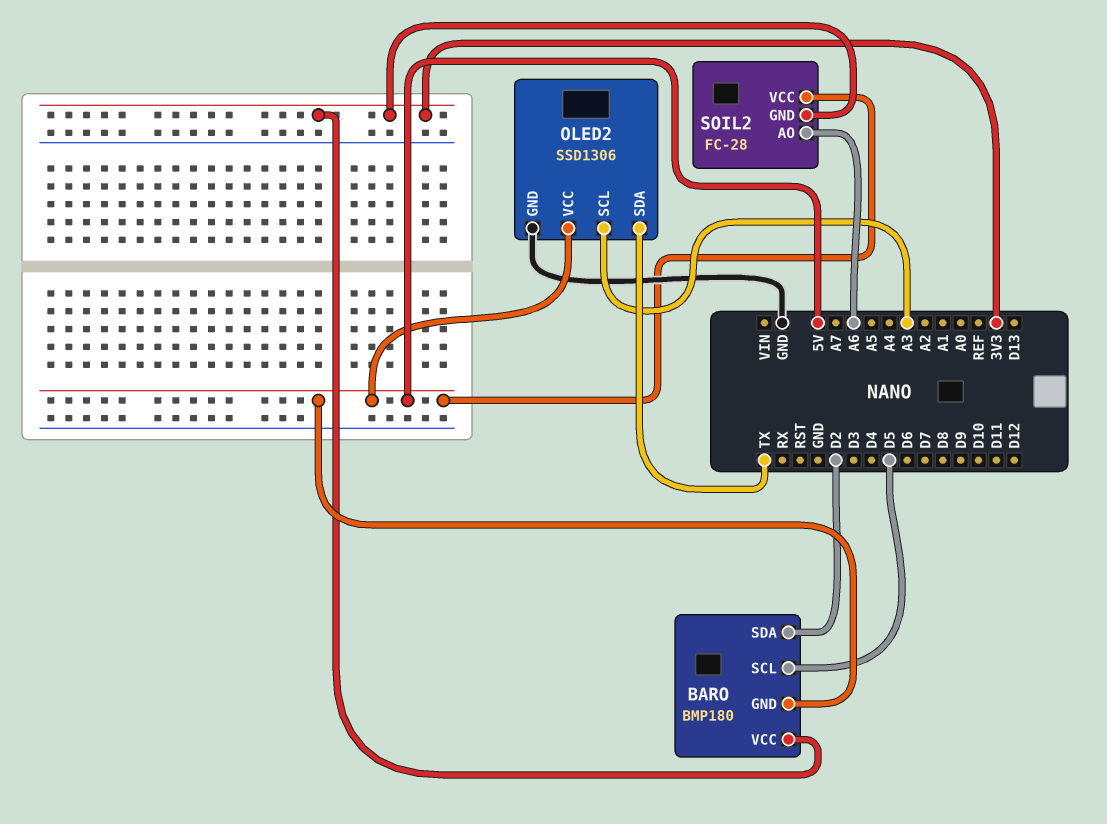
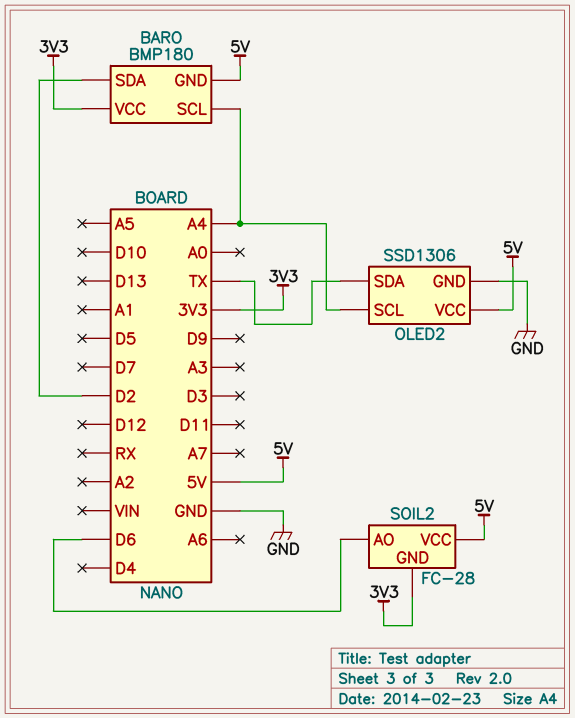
BARO pin SCL: D5 -> A4
OLED2 pin SCL: A3 -> A4
SOIL2 pin AO: A6 -> D6

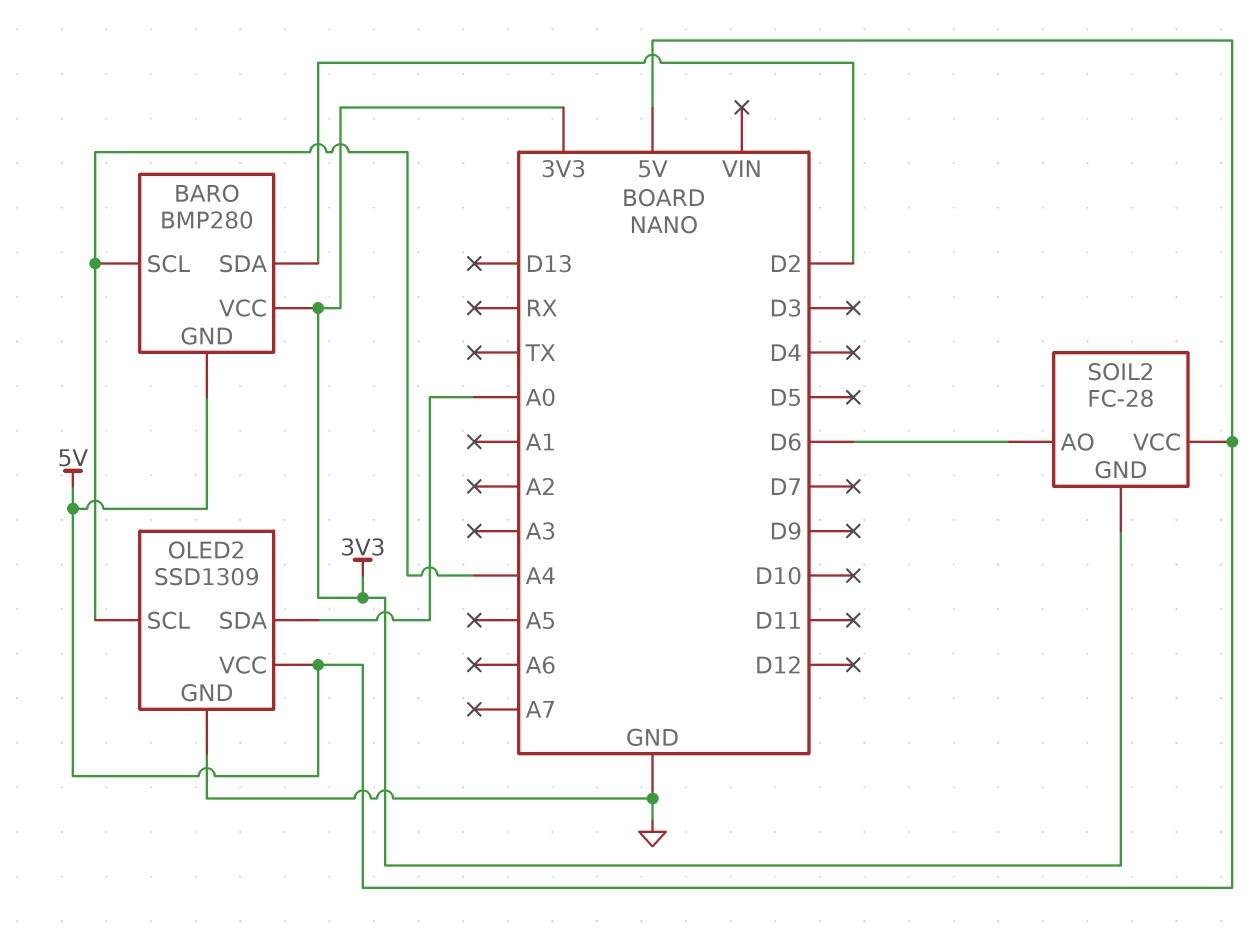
BARO: BMP180 -> BMP280
OLED2: SSD1306 -> SSD1309
OLED2 pin SDA: TX -> A0

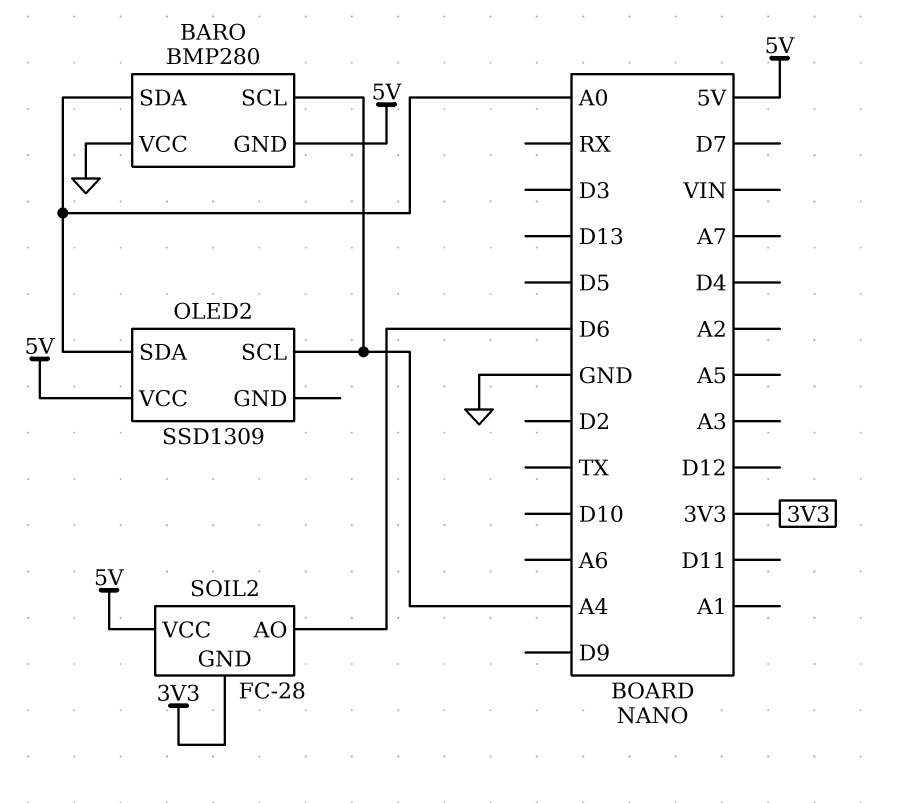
BARO pin SDA: D2 -> A0
BARO pin VCC: 3V3 -> GND
OLED2 pin GND: GND -> none

